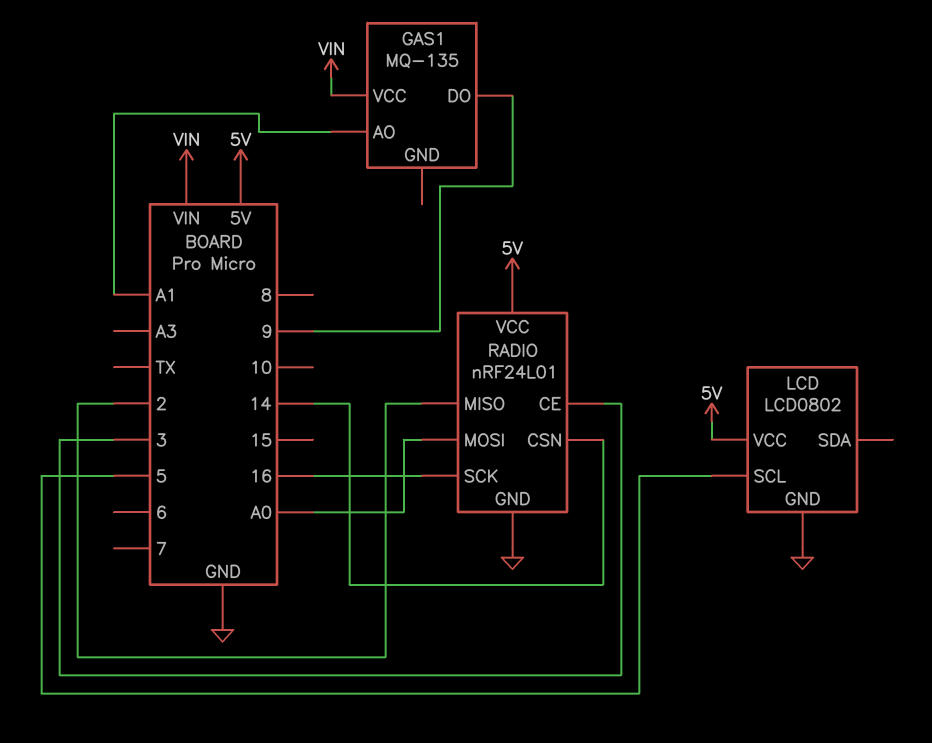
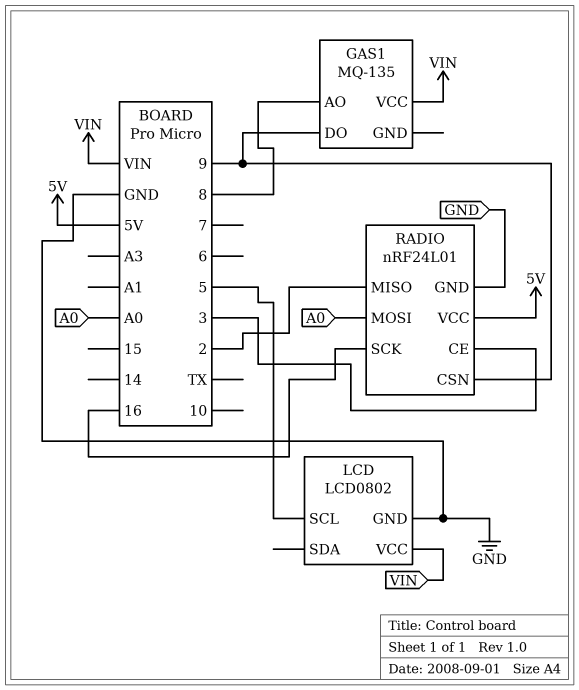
GAS1 pin AO: A1 -> 8
LCD pin VCC: 5V -> VIN
RADIO pin CSN: 14 -> 9

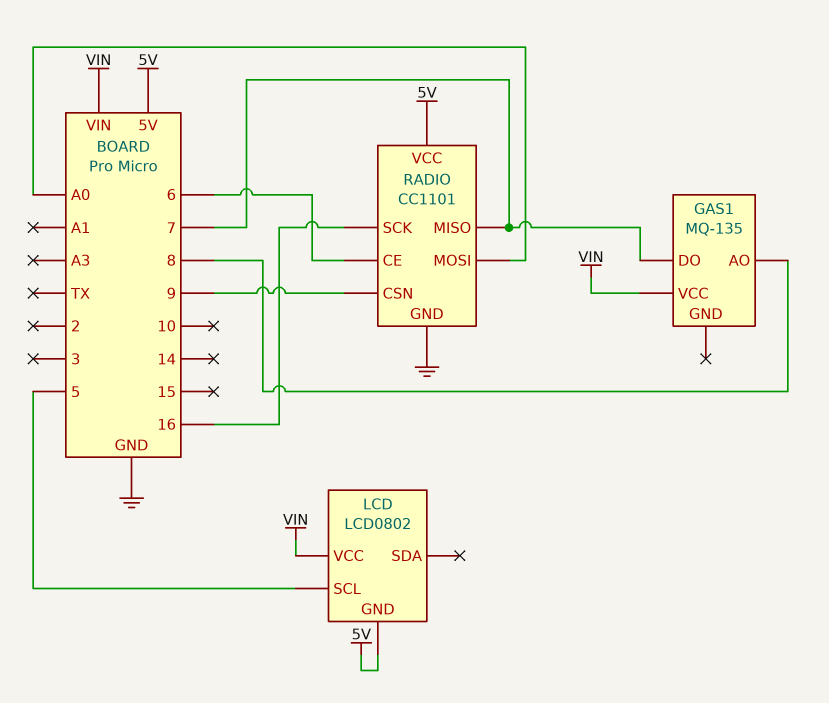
GAS1 pin DO: 9 -> 7
LCD pin GND: GND -> 5V
RADIO: nRF24L01 -> CC1101
RADIO pin CE: 3 -> 6
RADIO pin MISO: 2 -> 7

